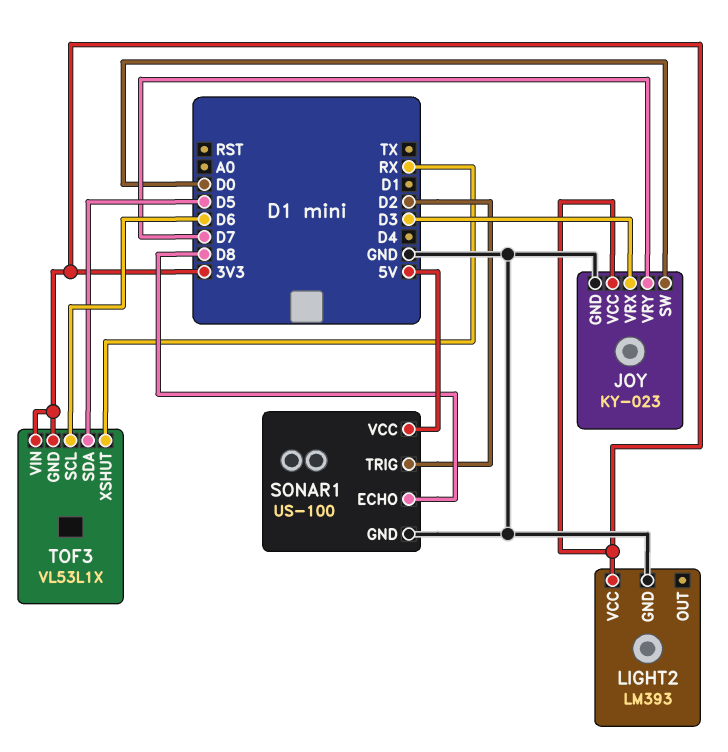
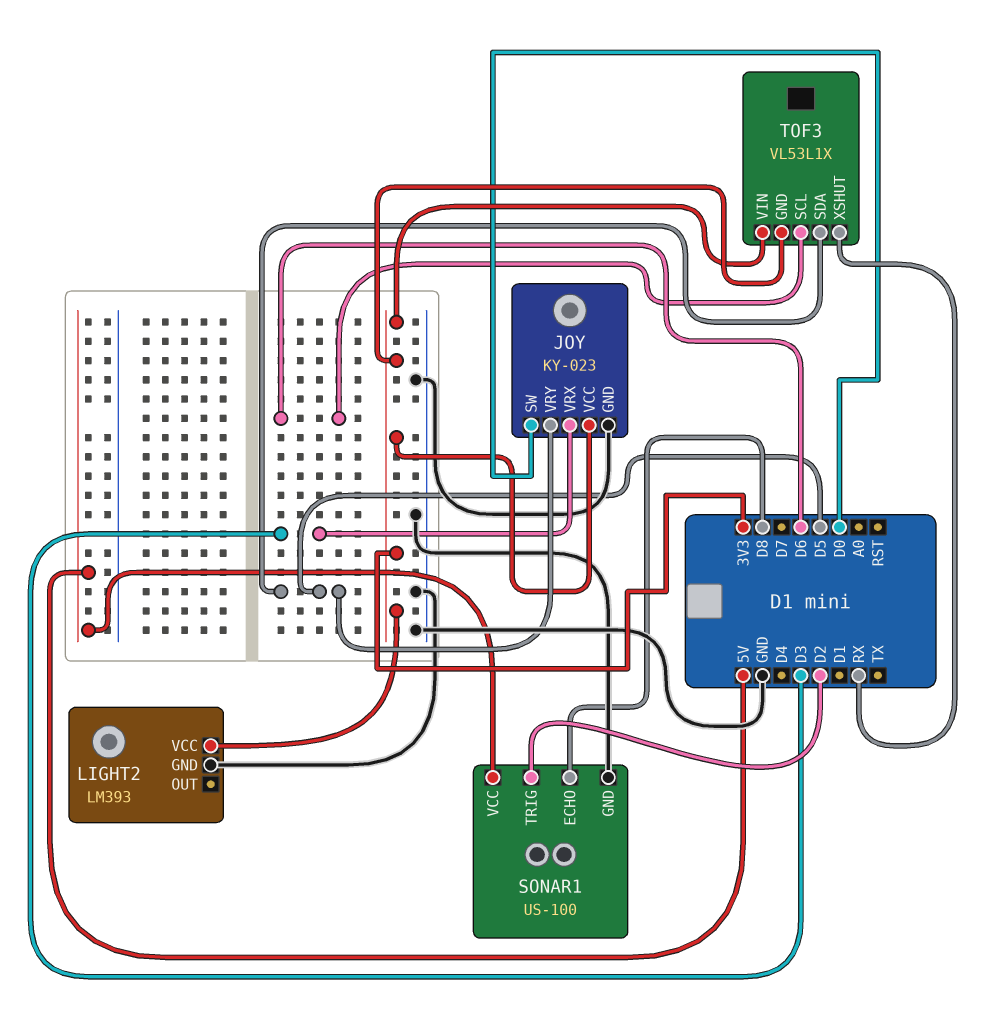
JOY pin VRY: D7 -> D5

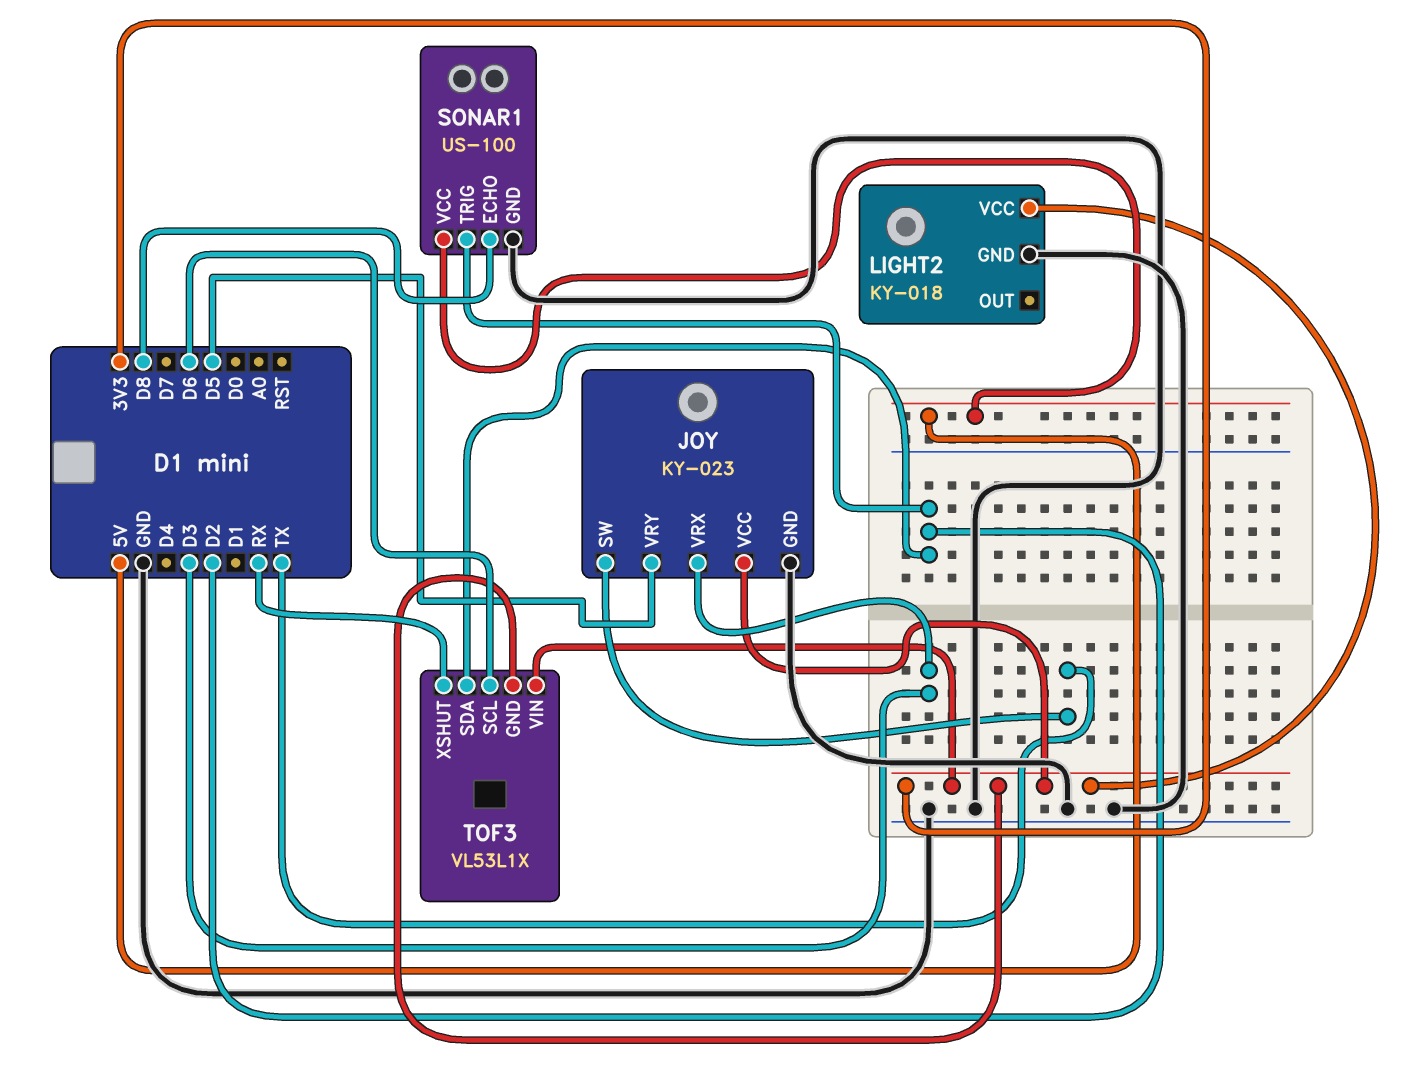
JOY pin SW: D0 -> TX
LIGHT2: LM393 -> KY-018
TOF3 pin SDA: D5 -> D2

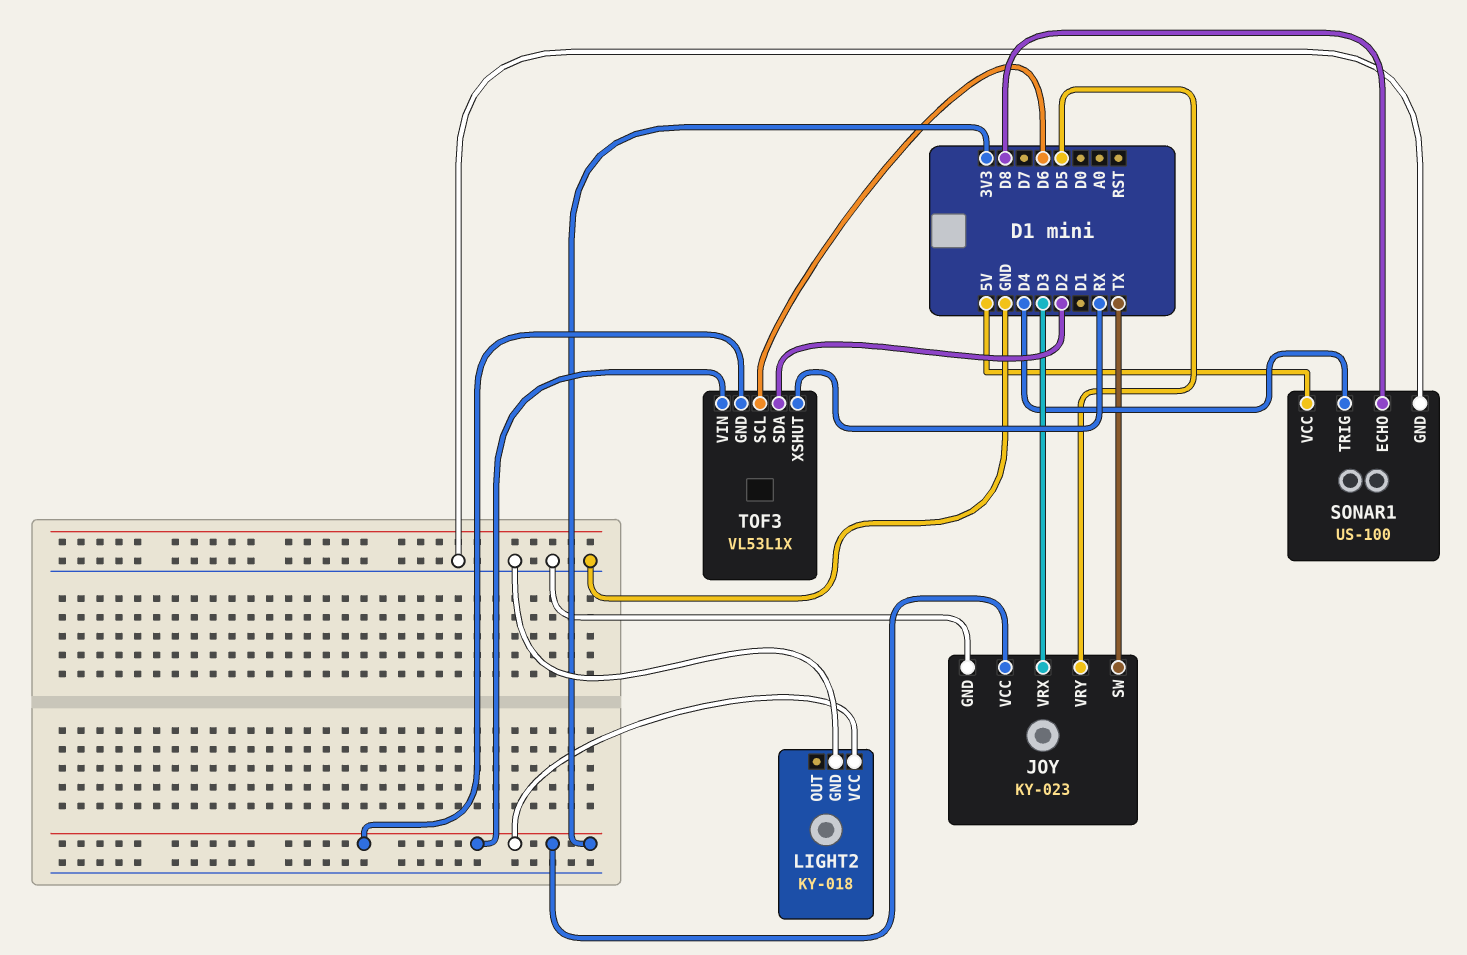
SONAR1 pin TRIG: D2 -> D4

